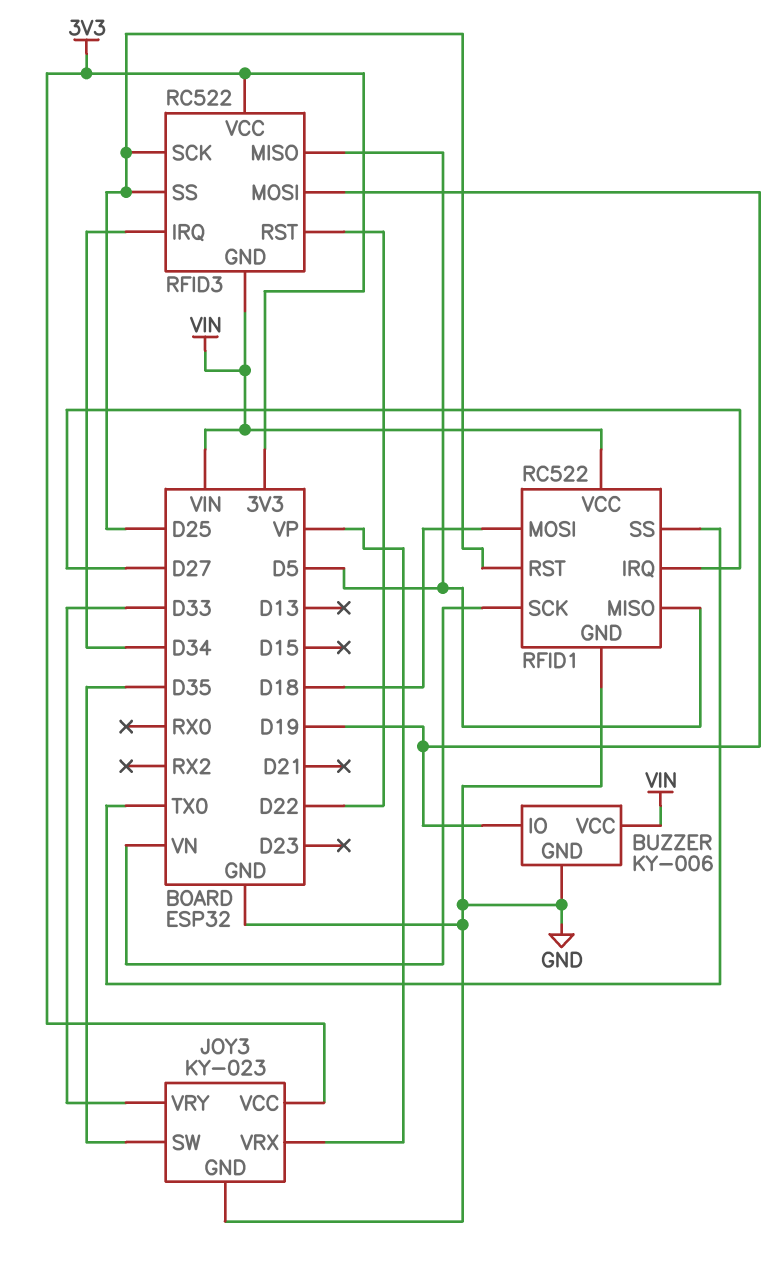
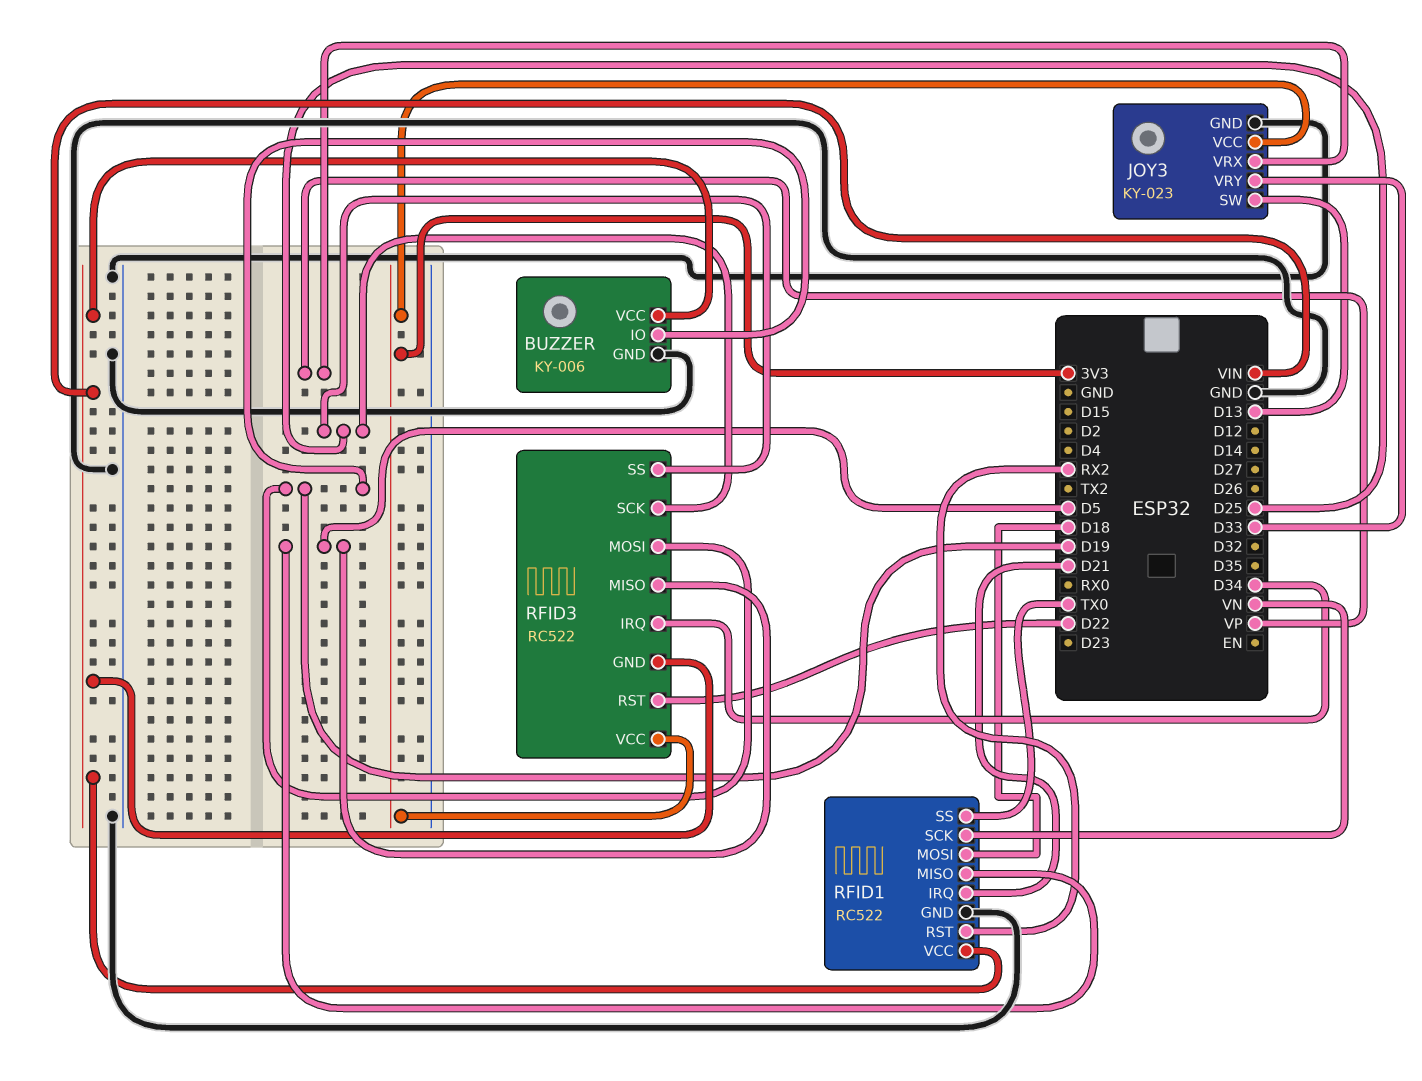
JOY3 pin SW: D35 -> D13
RFID1 pin IRQ: D27 -> D21
RFID1 pin RST: D25 -> RX2

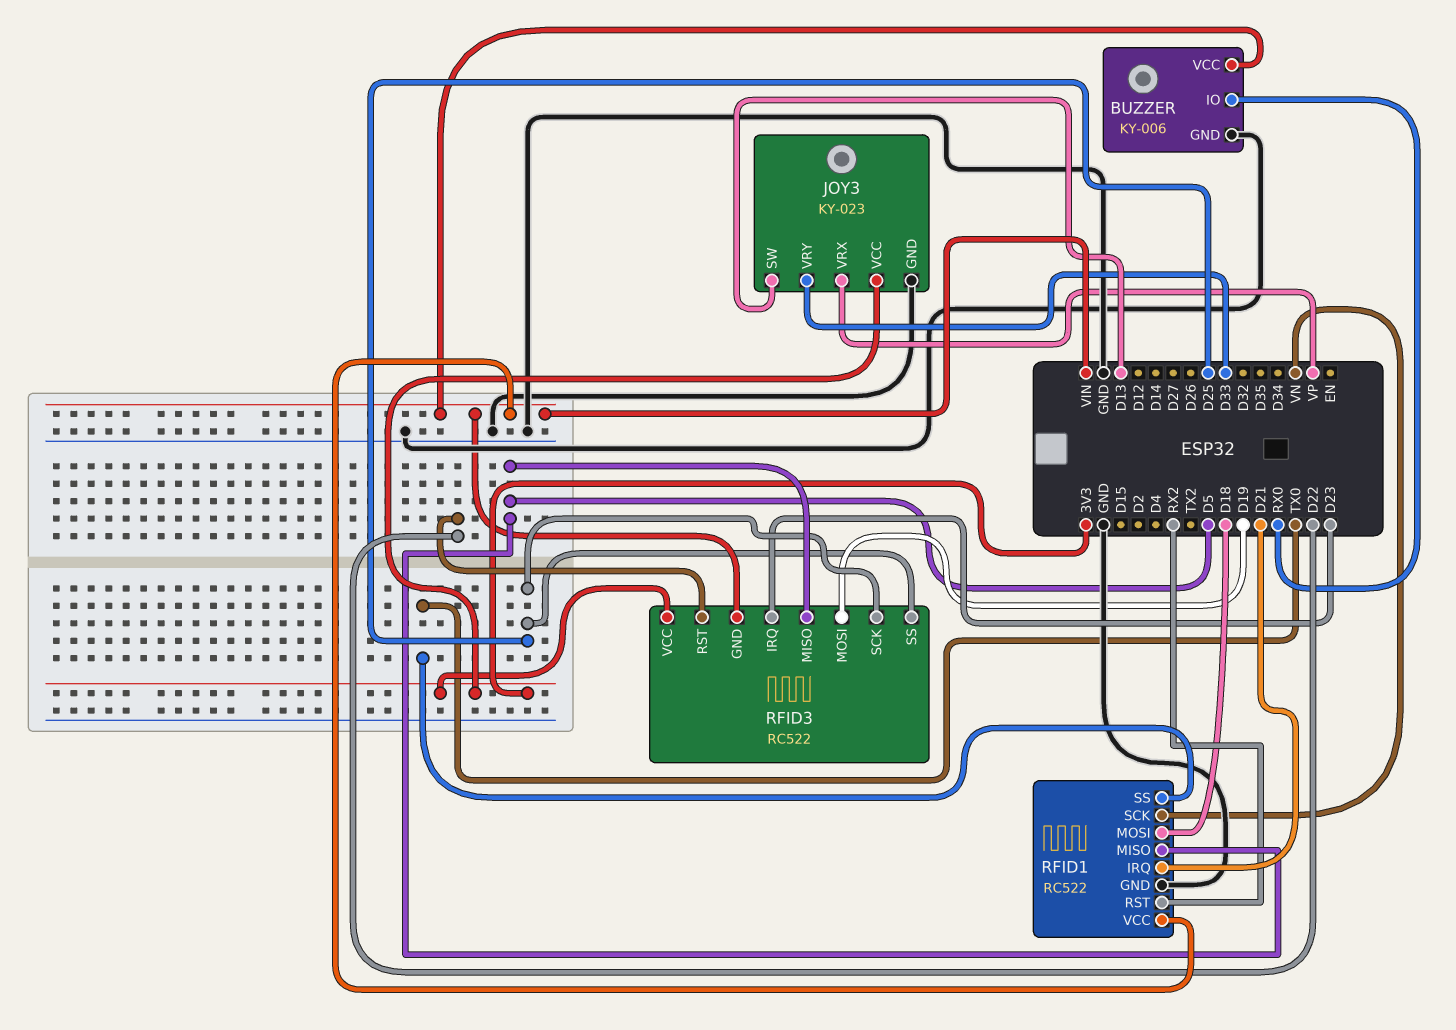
BUZZER pin IO: D19 -> RX0
RFID3 pin IRQ: D34 -> D23

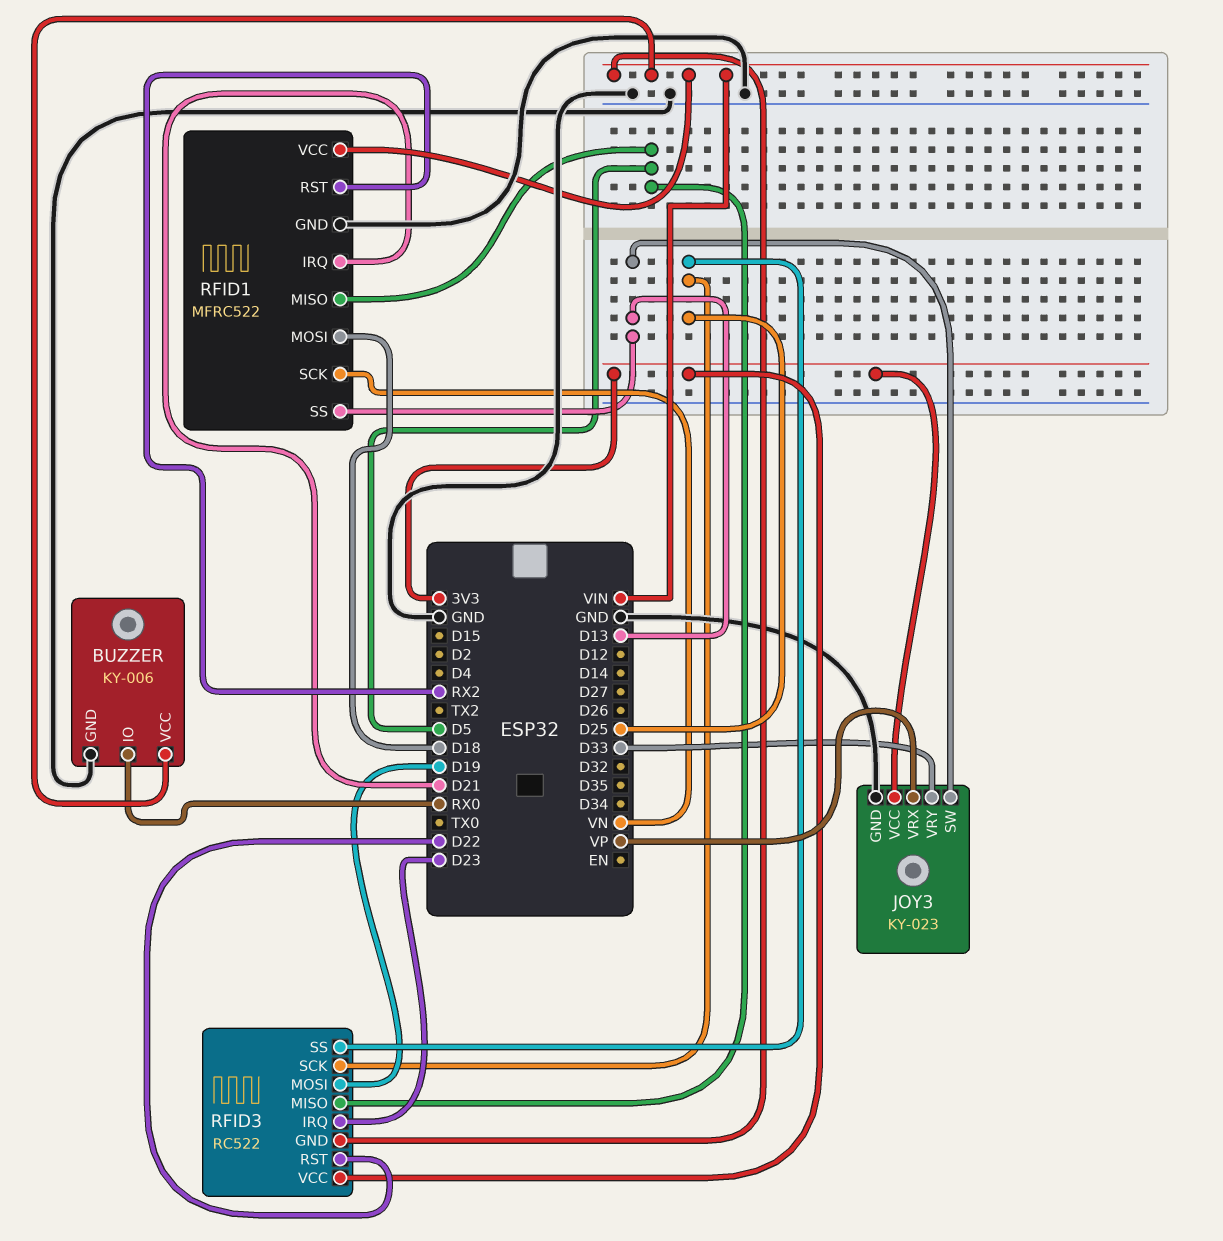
RFID1: RC522 -> MFRC522
RFID1 pin SS: TX0 -> D13

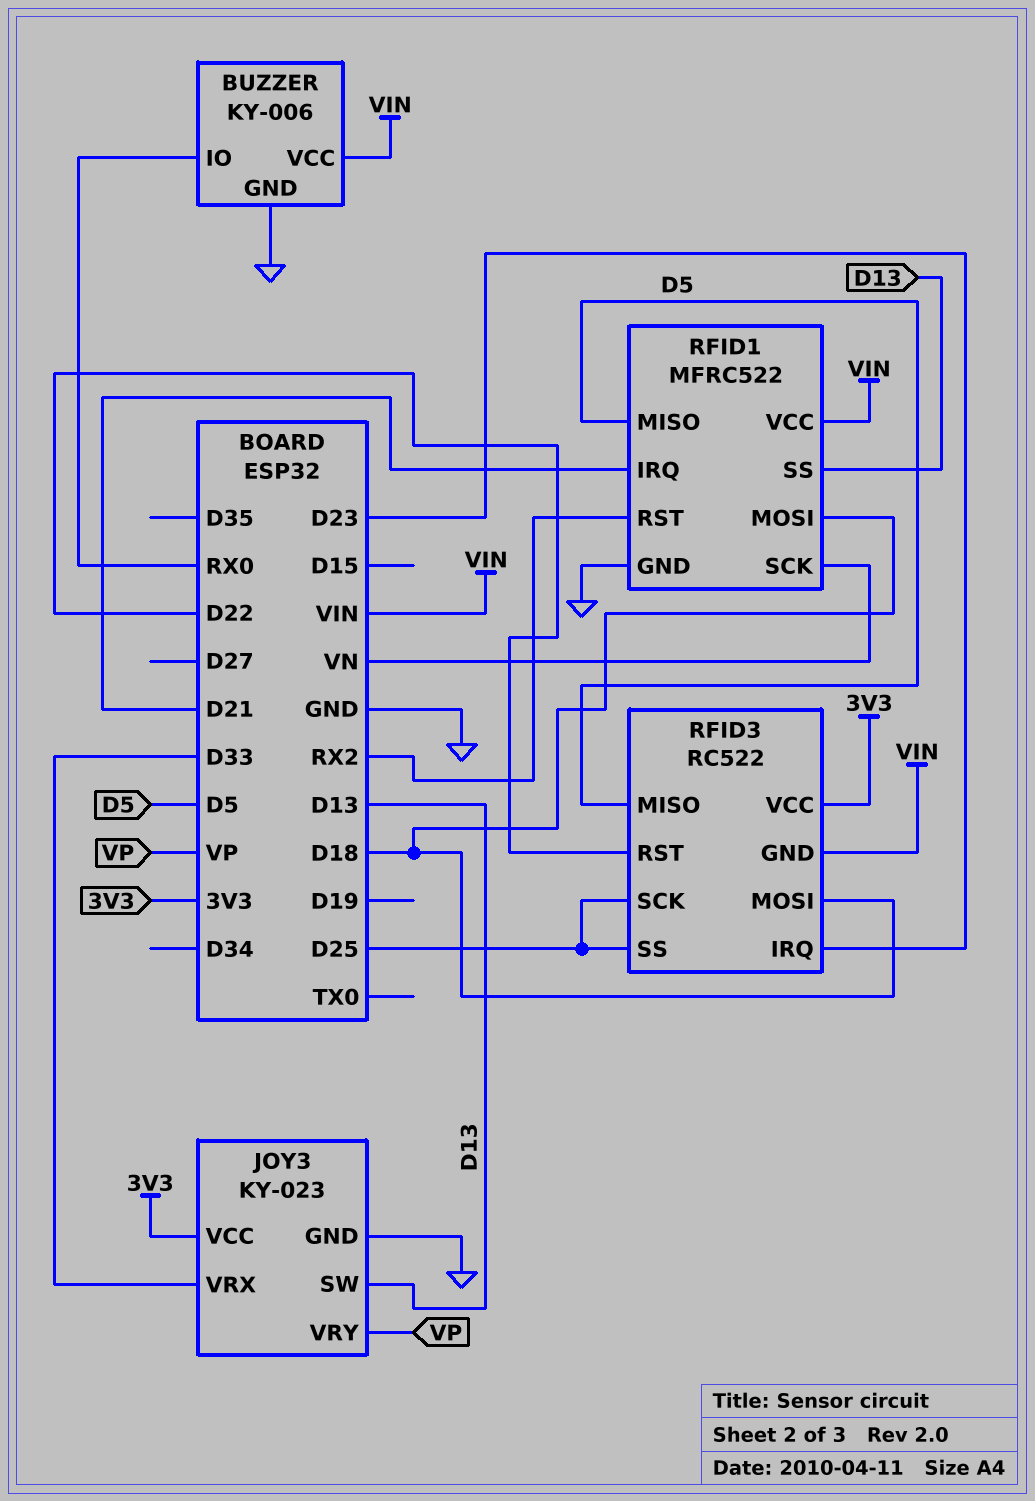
JOY3 pin VRX: VP -> D33
JOY3 pin VRY: D33 -> VP
RFID3 pin MOSI: D19 -> D18

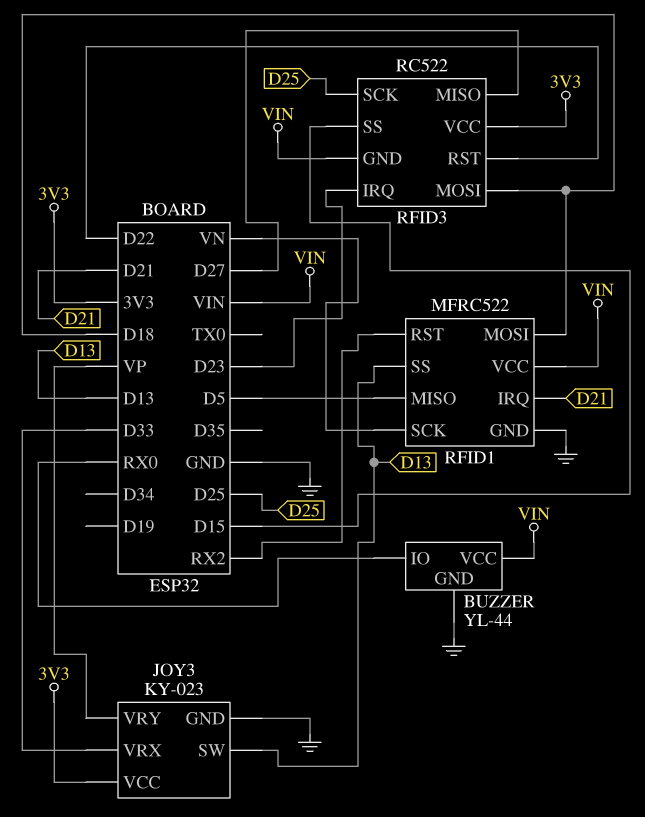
BUZZER: KY-006 -> YL-44
RFID3 pin MISO: D5 -> D27
RFID3 pin SS: D25 -> D15

